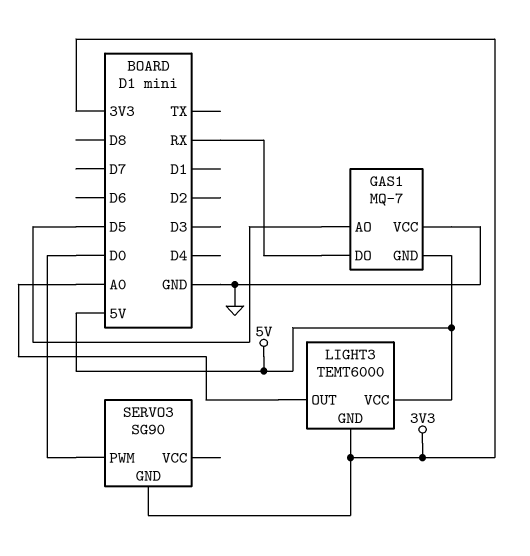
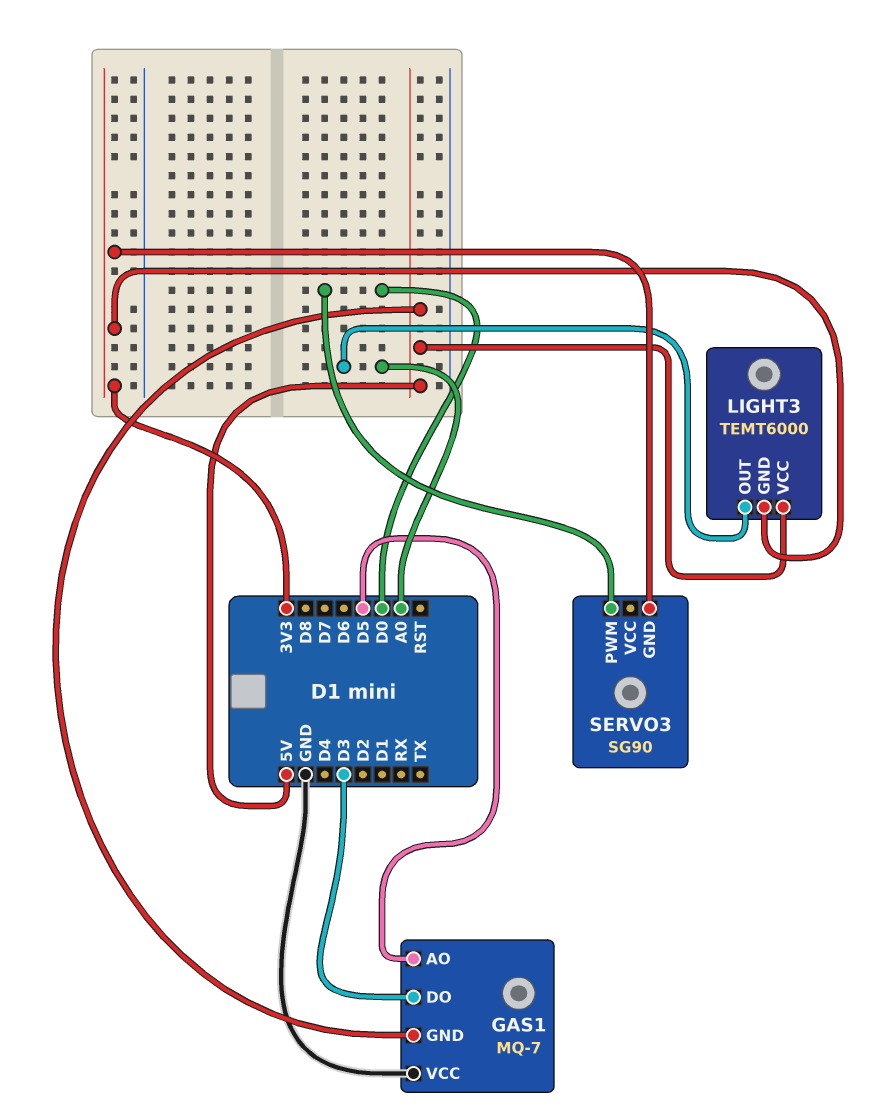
GAS1 pin DO: RX -> D3

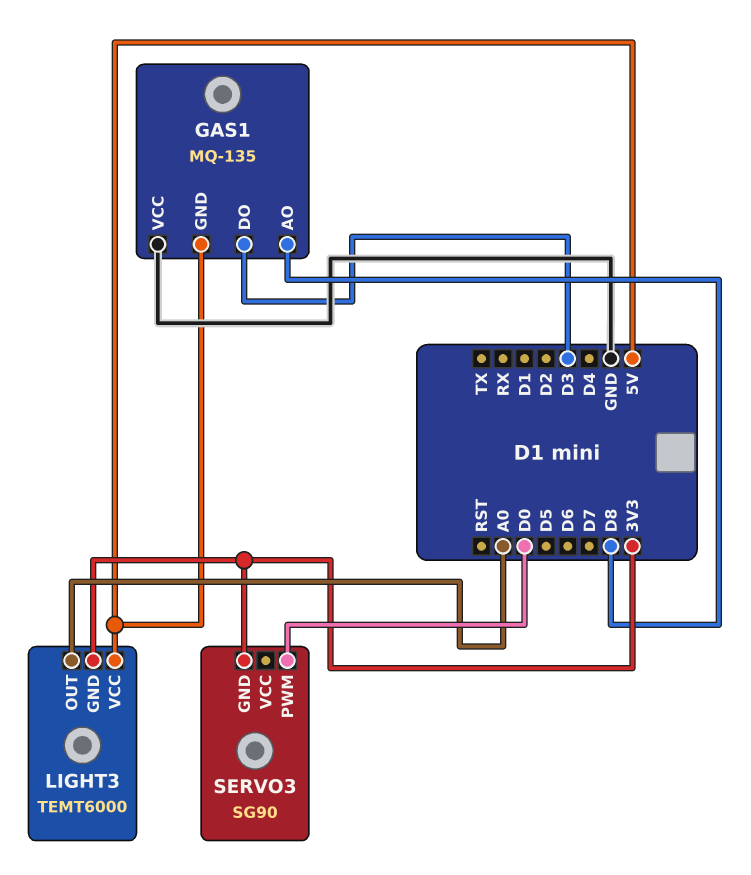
GAS1: MQ-7 -> MQ-135
GAS1 pin AO: D5 -> D8

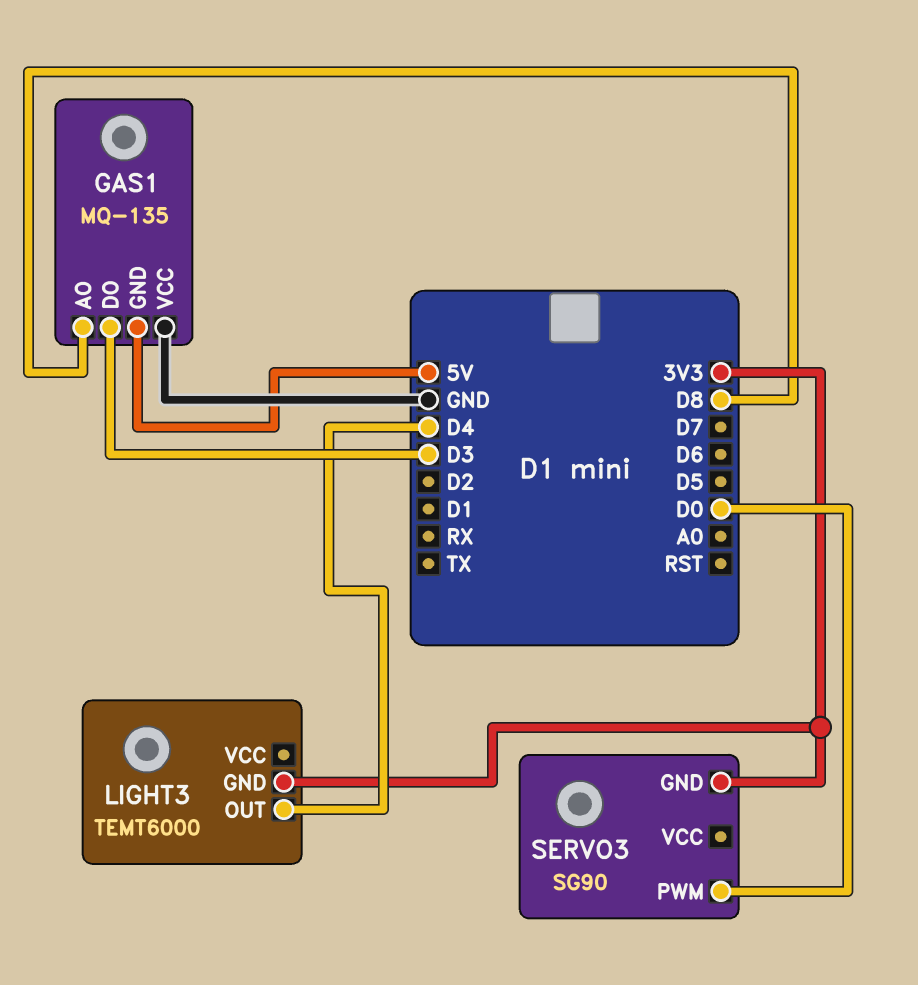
LIGHT3 pin OUT: A0 -> D4
LIGHT3 pin VCC: 5V -> none

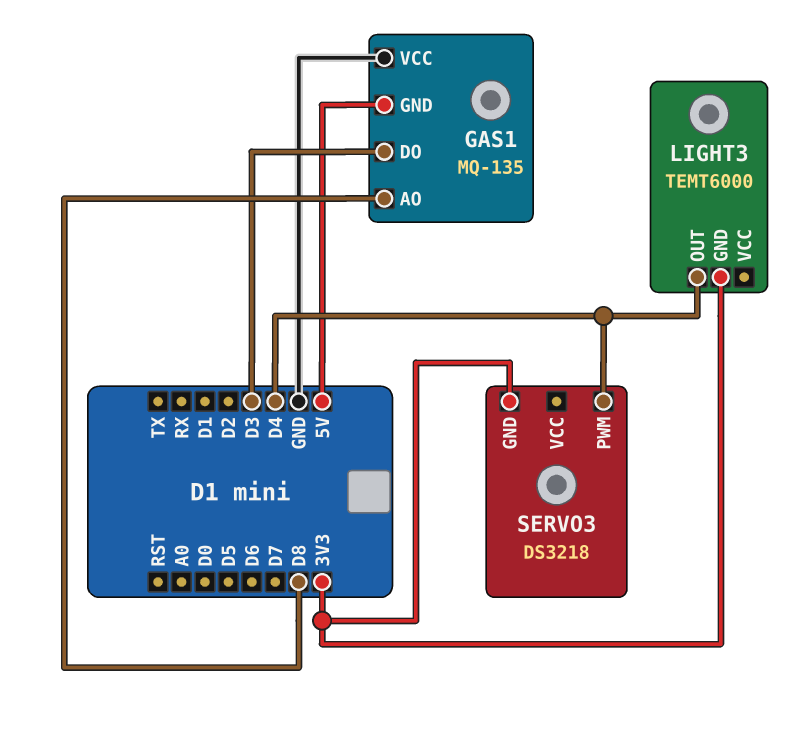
SERVO3: SG90 -> DS3218
SERVO3 pin PWM: D0 -> D4

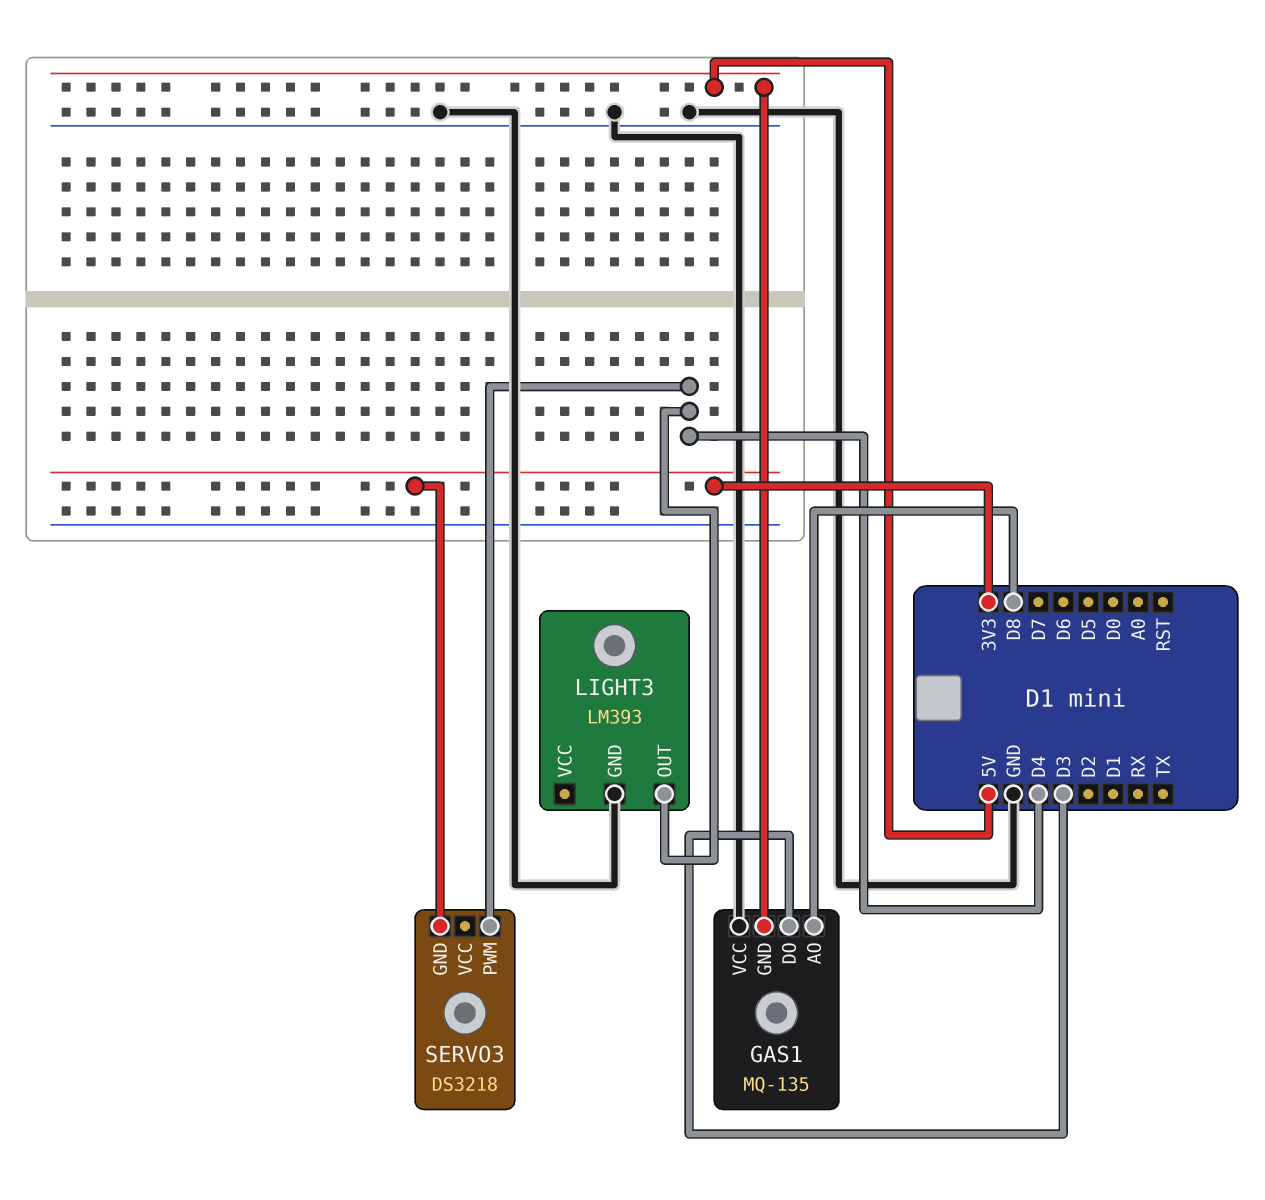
LIGHT3: TEMT6000 -> LM393
LIGHT3 pin GND: 3V3 -> GND

